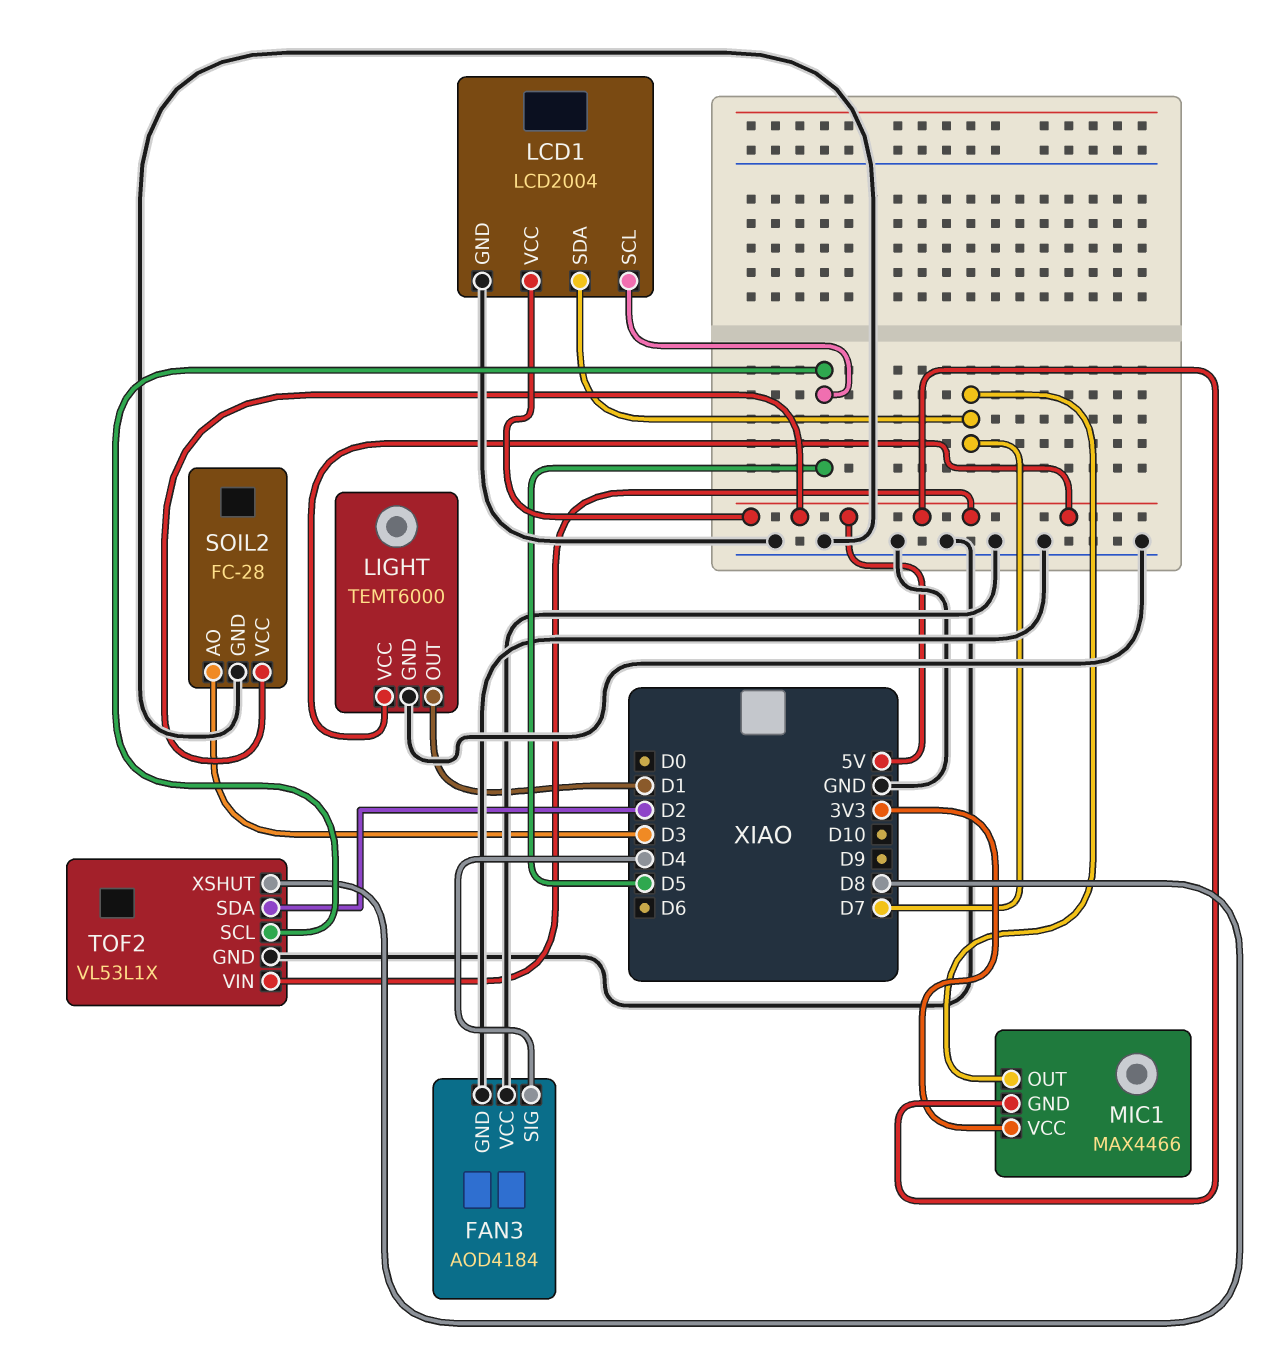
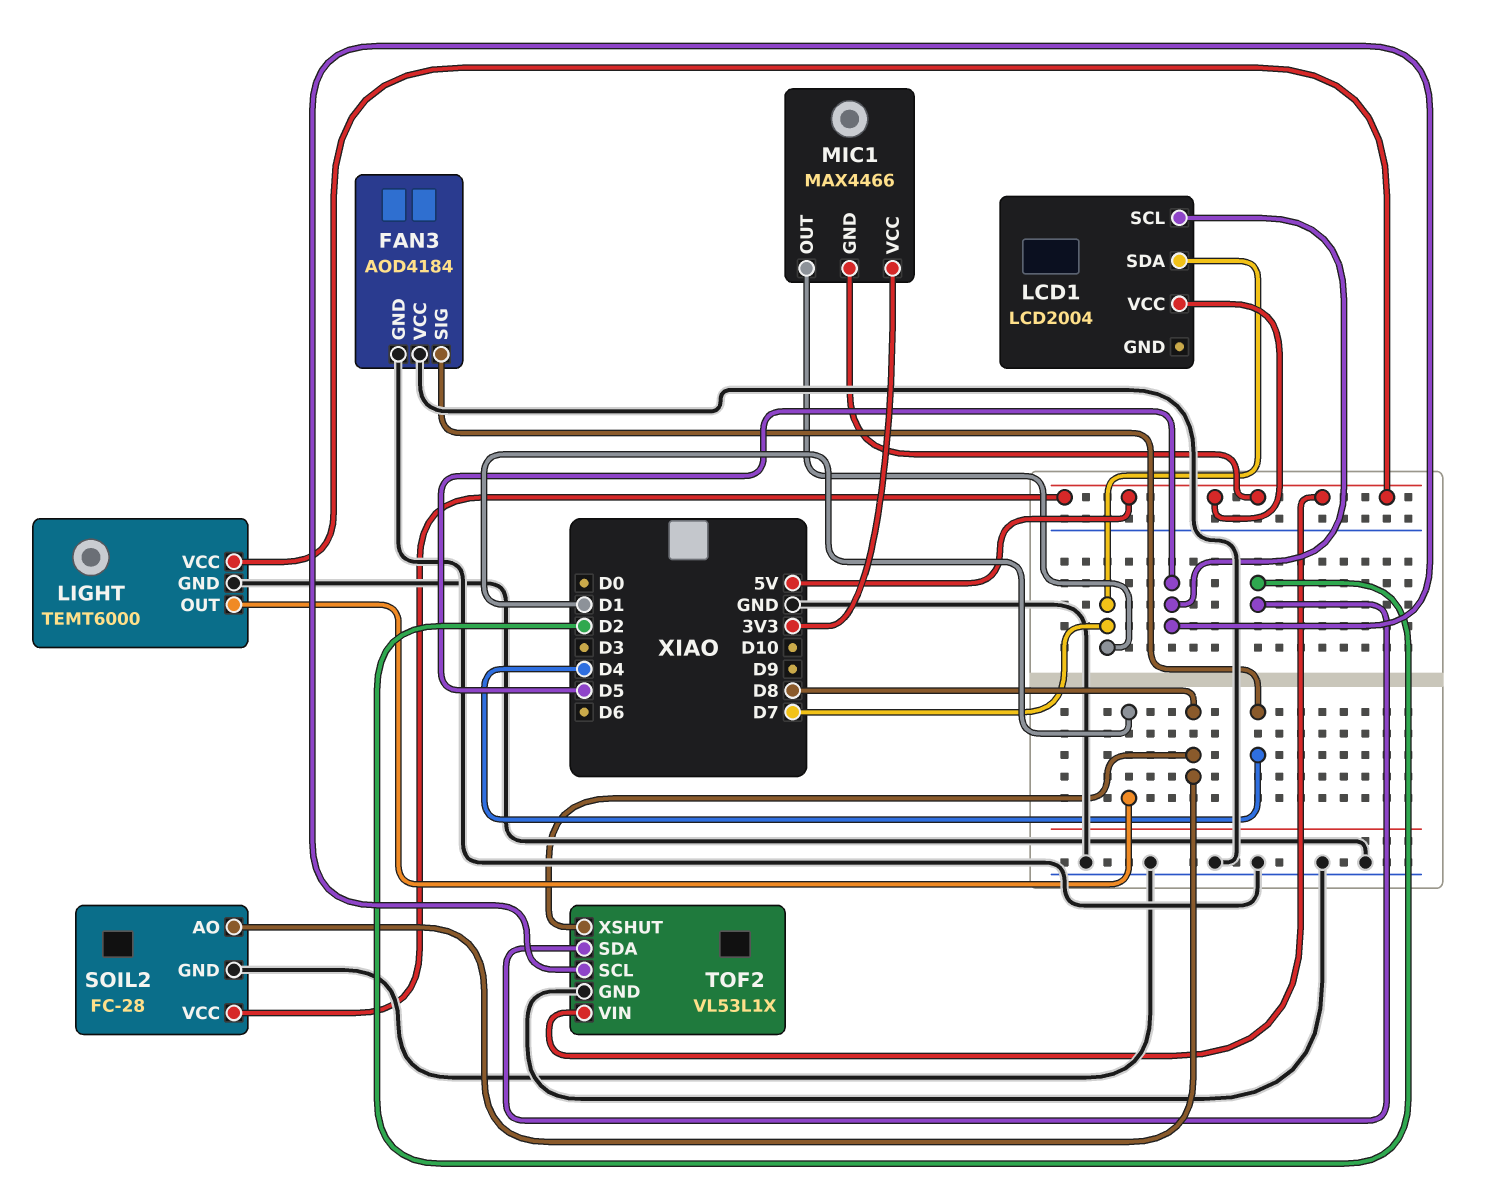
LCD1 pin GND: GND -> none
SOIL2 pin AO: D3 -> D8

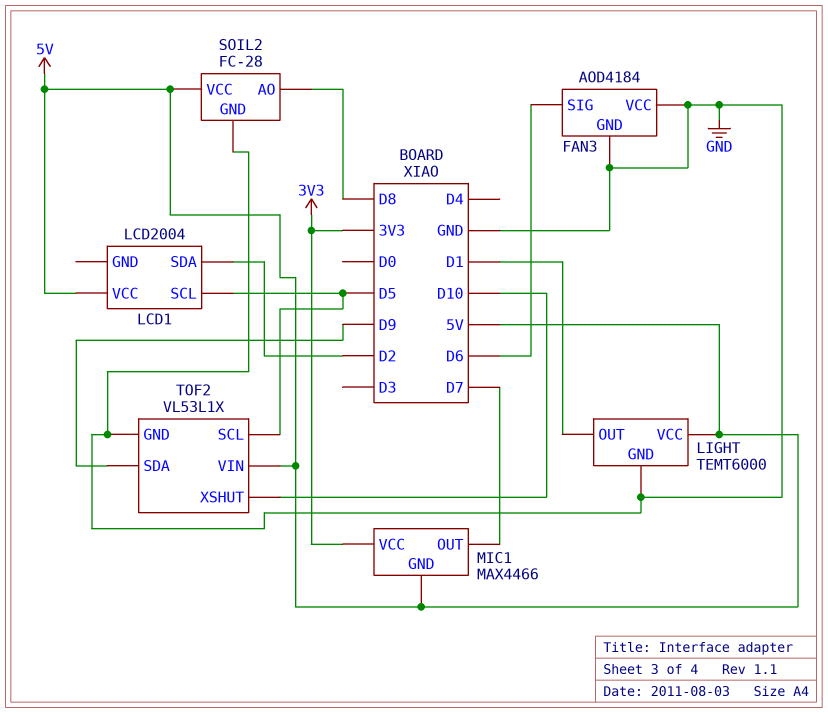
FAN3 pin SIG: D4 -> D6
LCD1 pin SDA: D7 -> D2
TOF2 pin SDA: D2 -> D9
TOF2 pin XSHUT: D8 -> D10

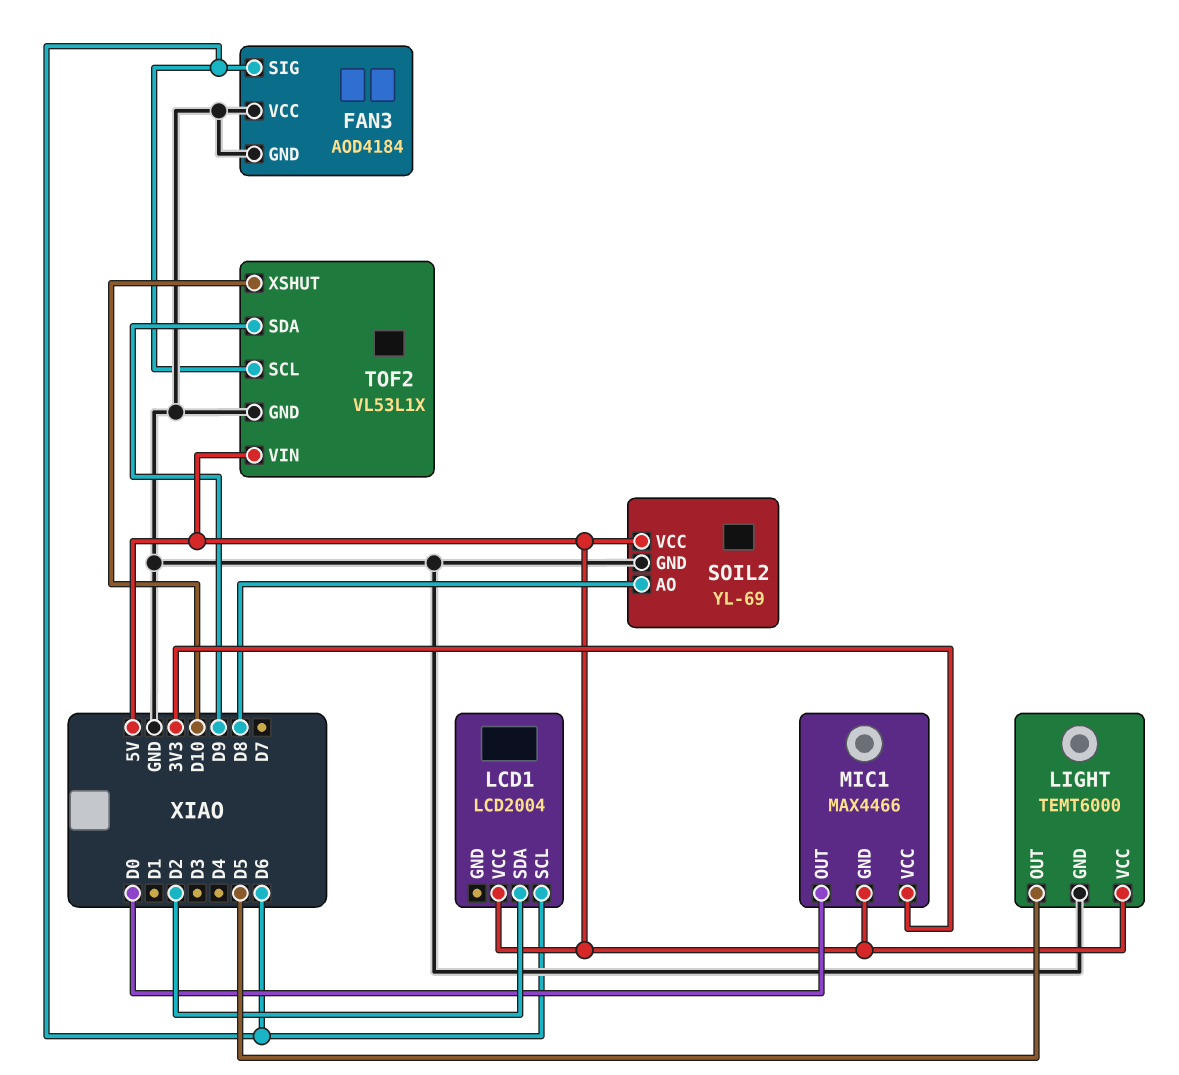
LCD1 pin SCL: D5 -> D6
LIGHT pin OUT: D1 -> D5
MIC1 pin OUT: D7 -> D0
SOIL2: FC-28 -> YL-69
TOF2 pin SCL: D5 -> D6

